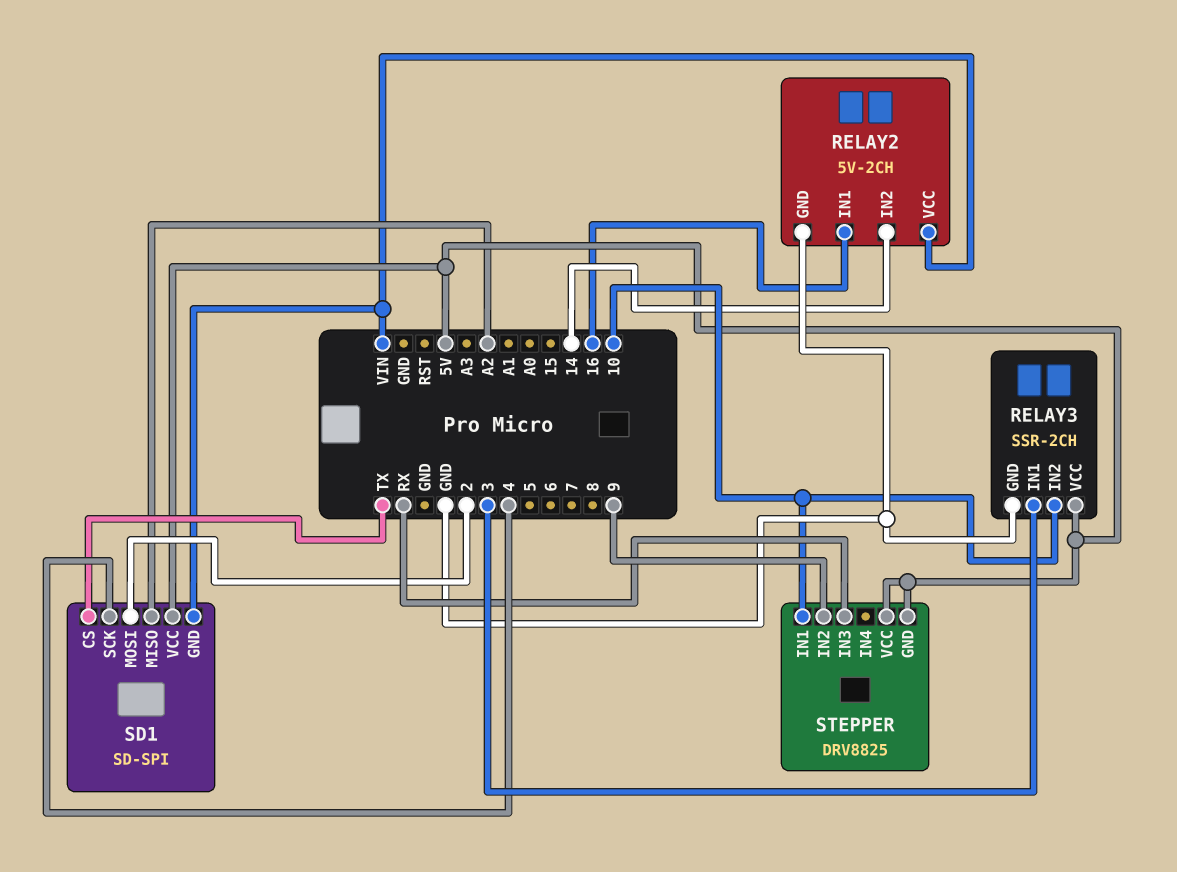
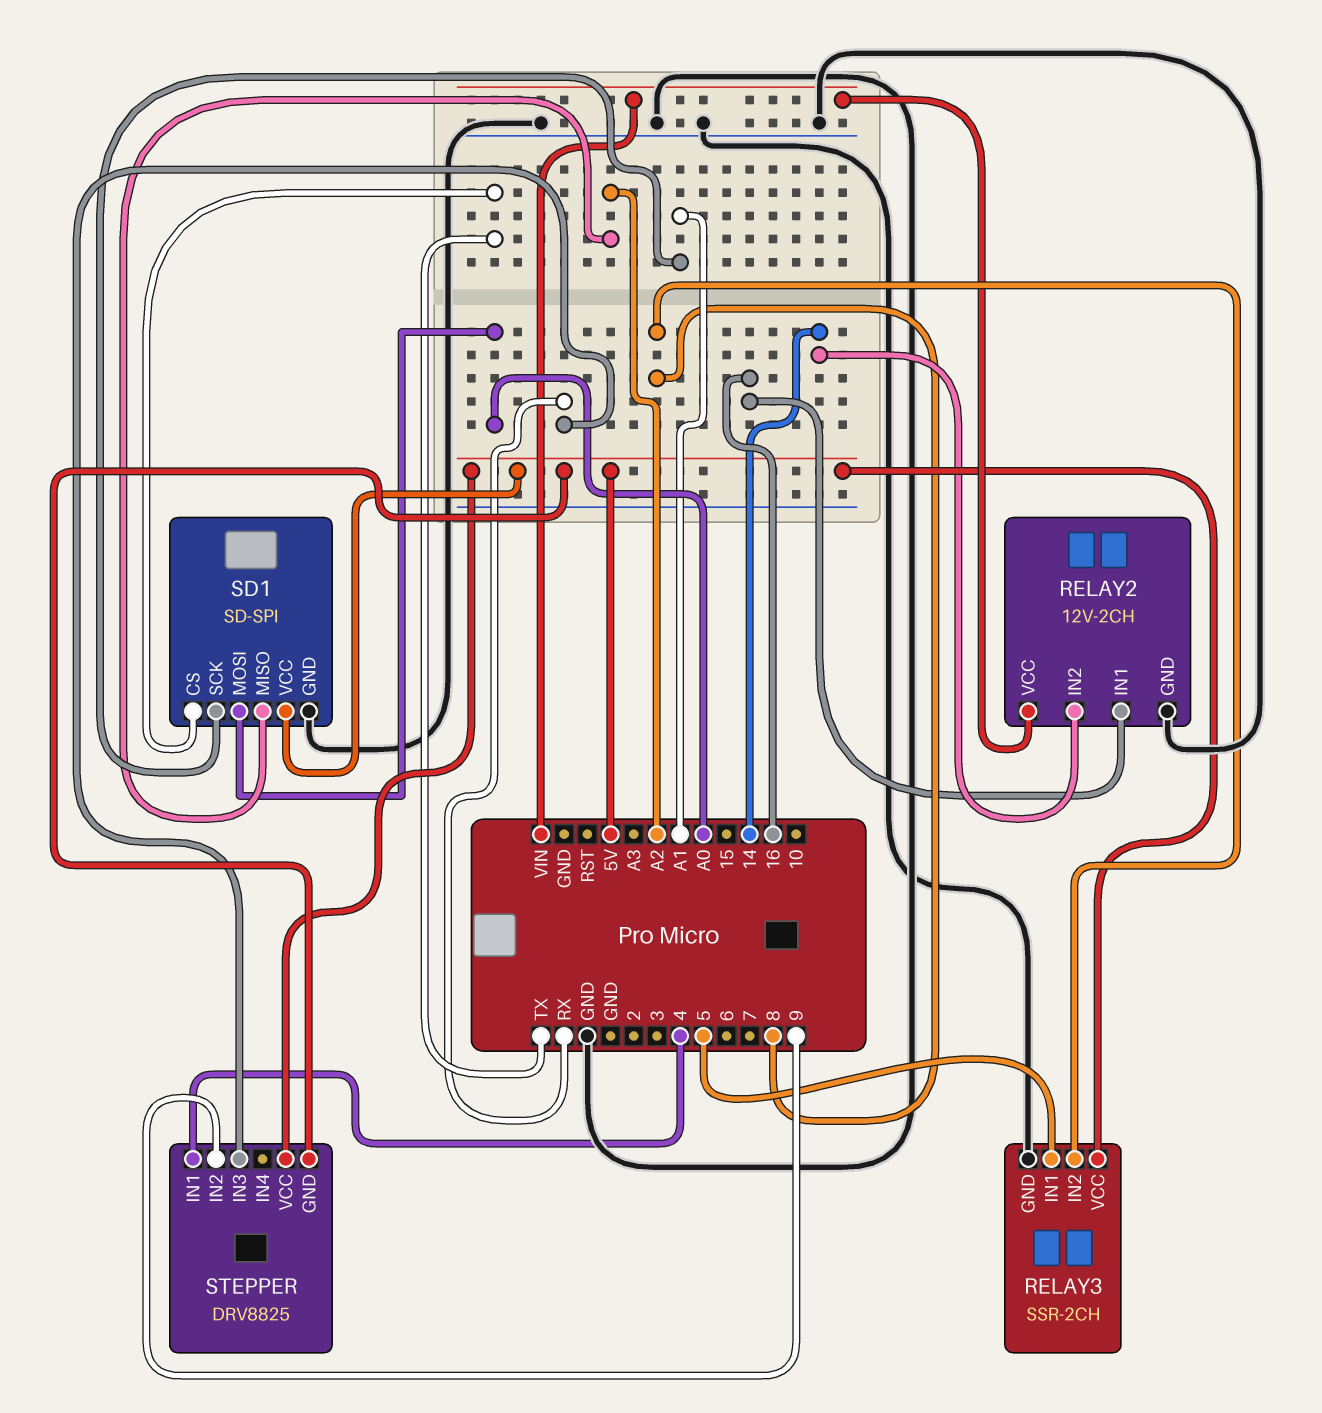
RELAY2: 5V-2CH -> 12V-2CH
RELAY3 pin IN1: 3 -> 5
RELAY3 pin IN2: 10 -> 8
SD1 pin GND: VIN -> GND
SD1 pin MOSI: 2 -> A0
SD1 pin SCK: 4 -> A1
STEPPER pin IN1: 10 -> 4

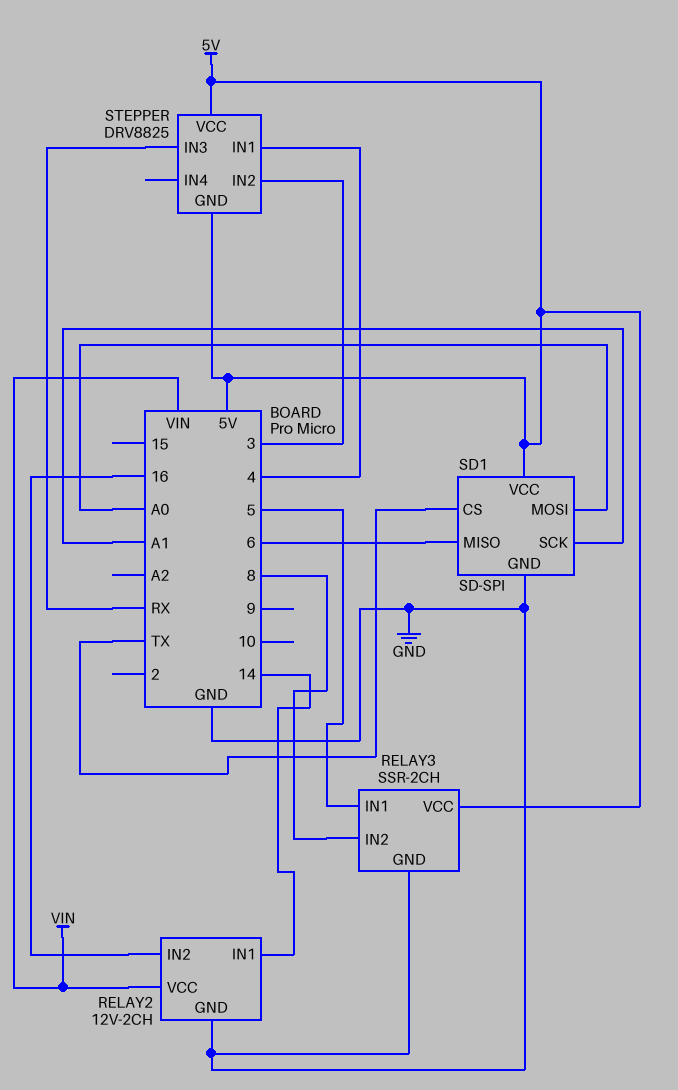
RELAY2 pin IN1: 16 -> 14
RELAY2 pin IN2: 14 -> 16
SD1 pin MISO: A2 -> 6
STEPPER pin IN2: 9 -> 3

